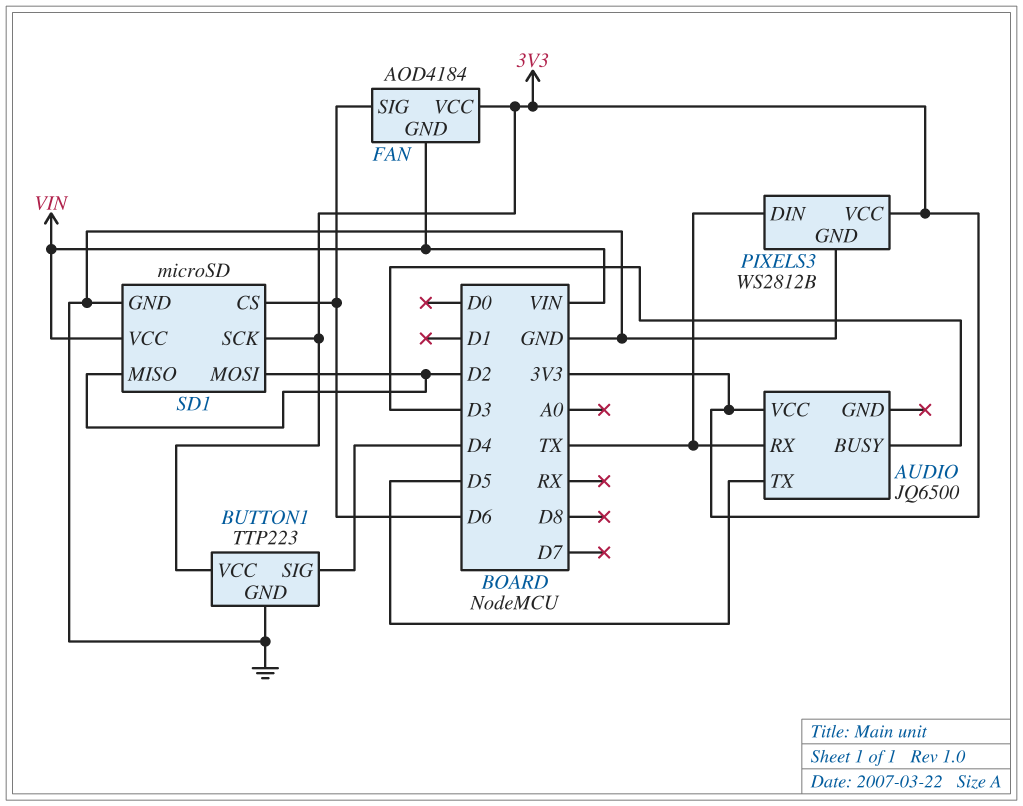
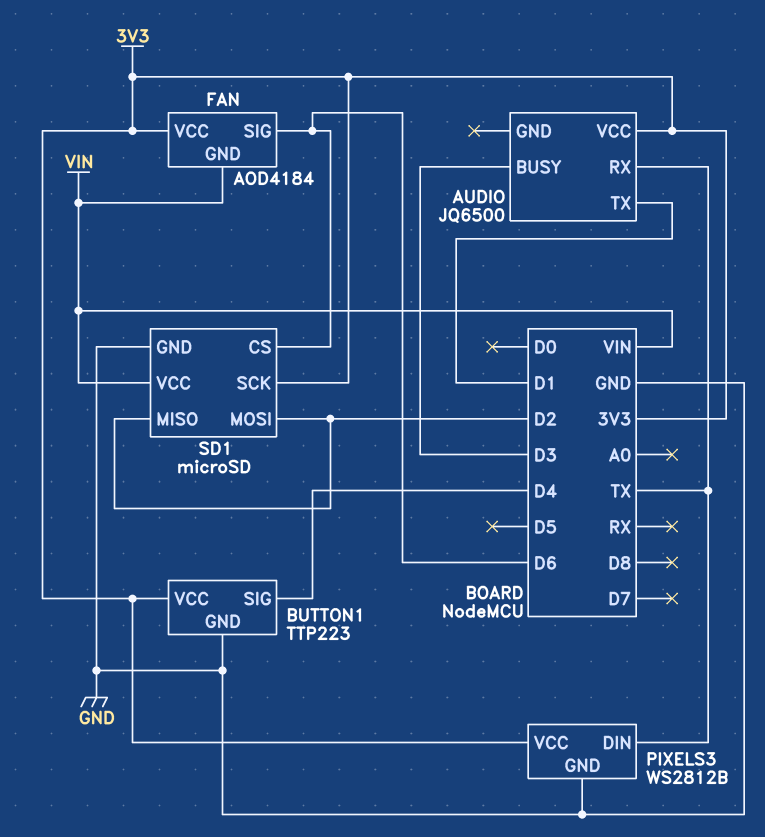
AUDIO pin TX: D5 -> D1

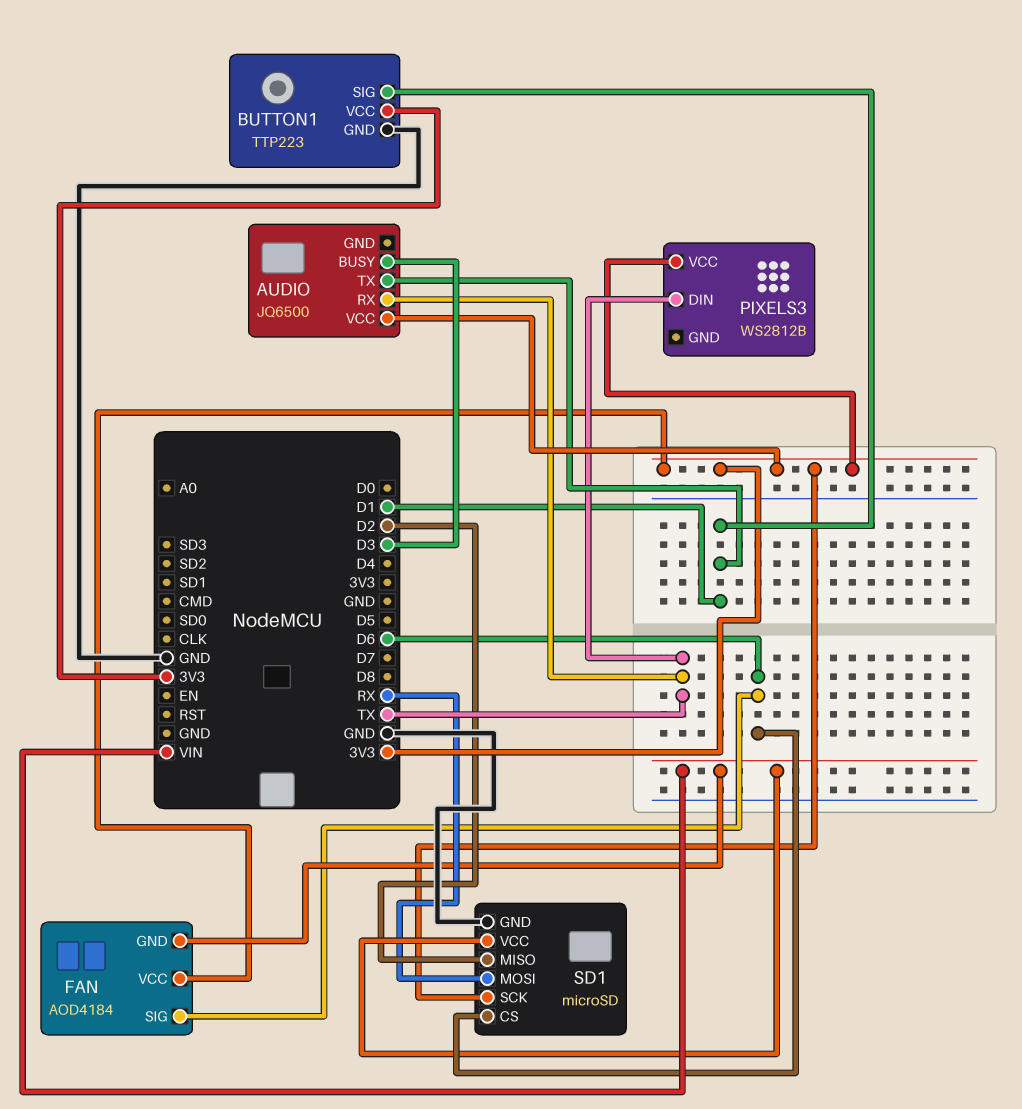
BUTTON1 pin SIG: D4 -> D1
PIXELS3 pin GND: GND -> none
SD1 pin MOSI: D2 -> RX

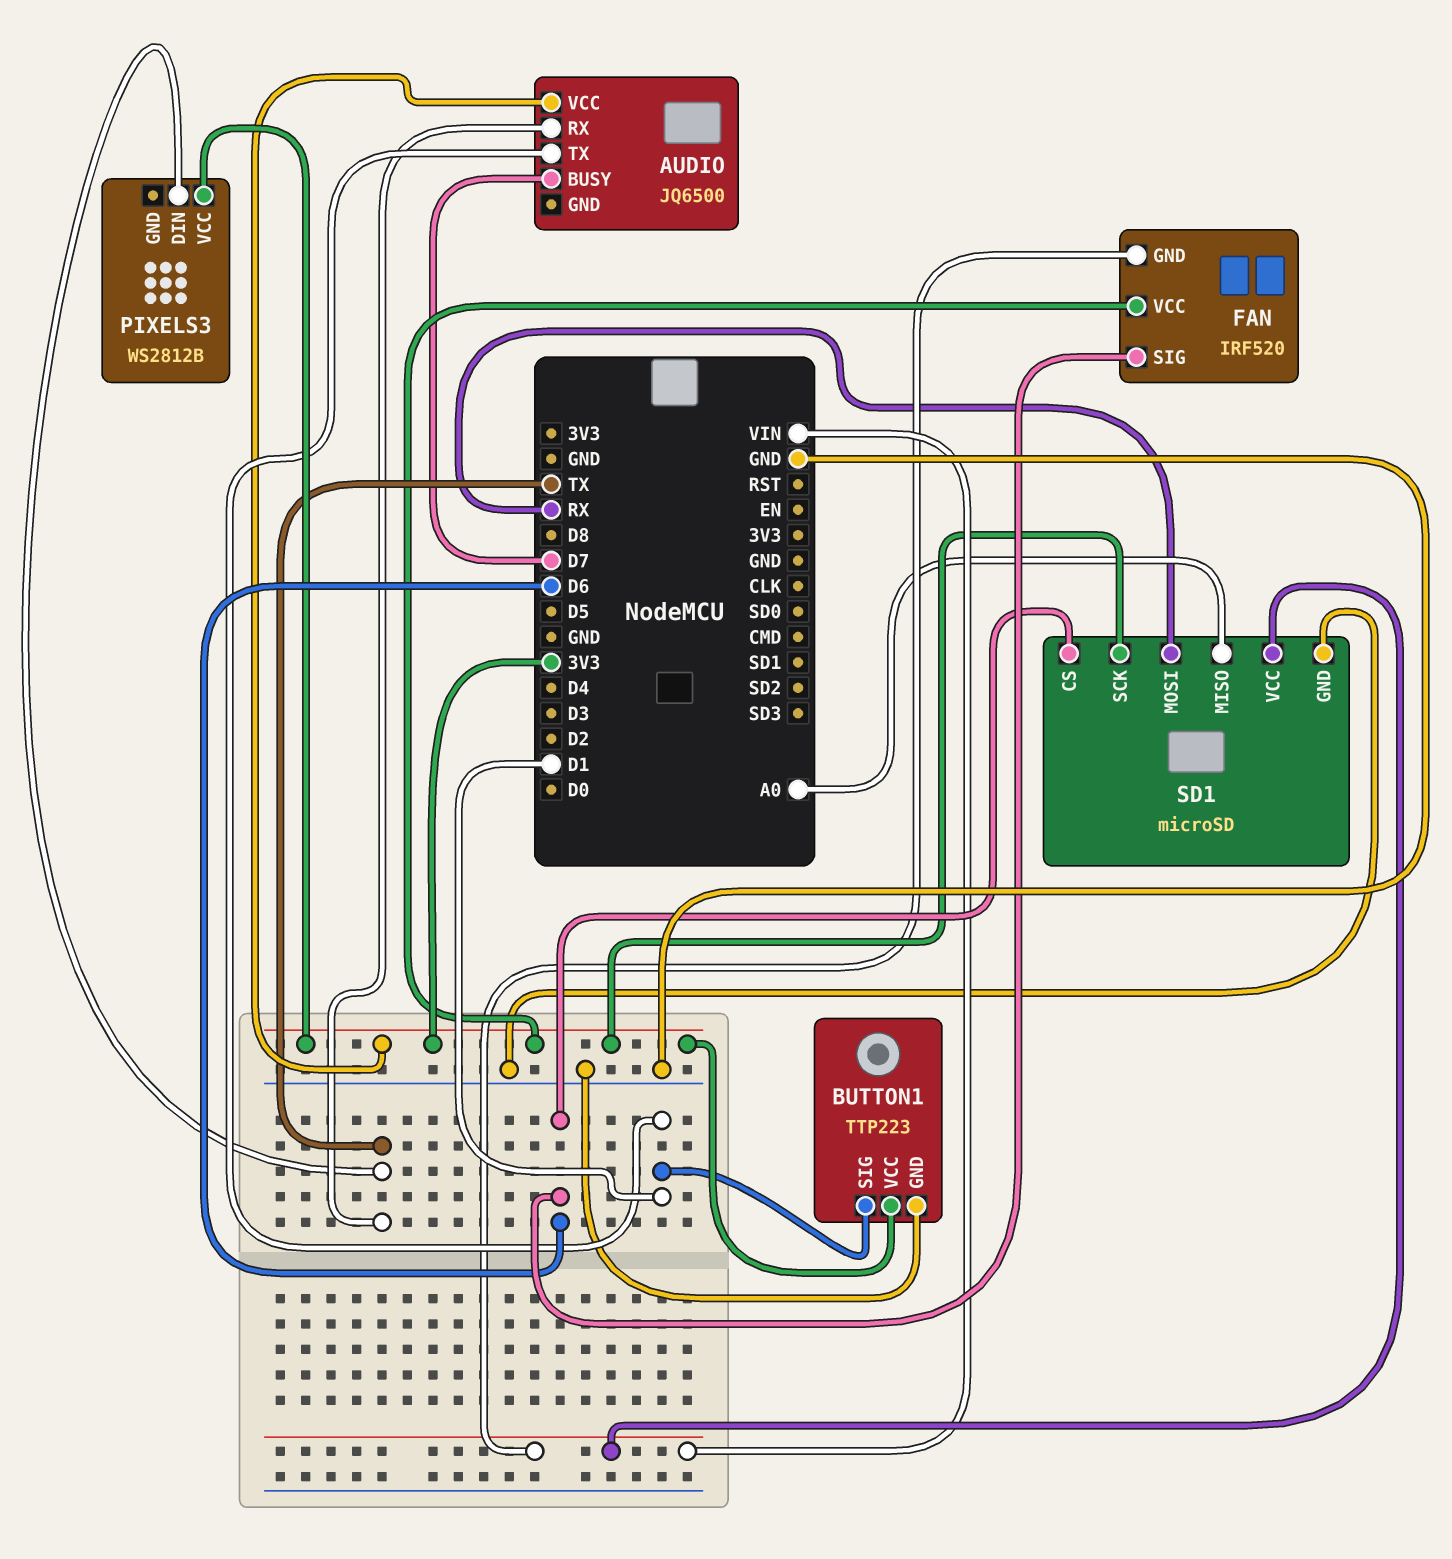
AUDIO pin BUSY: D3 -> D7
FAN: AOD4184 -> IRF520
SD1 pin MISO: D2 -> A0

